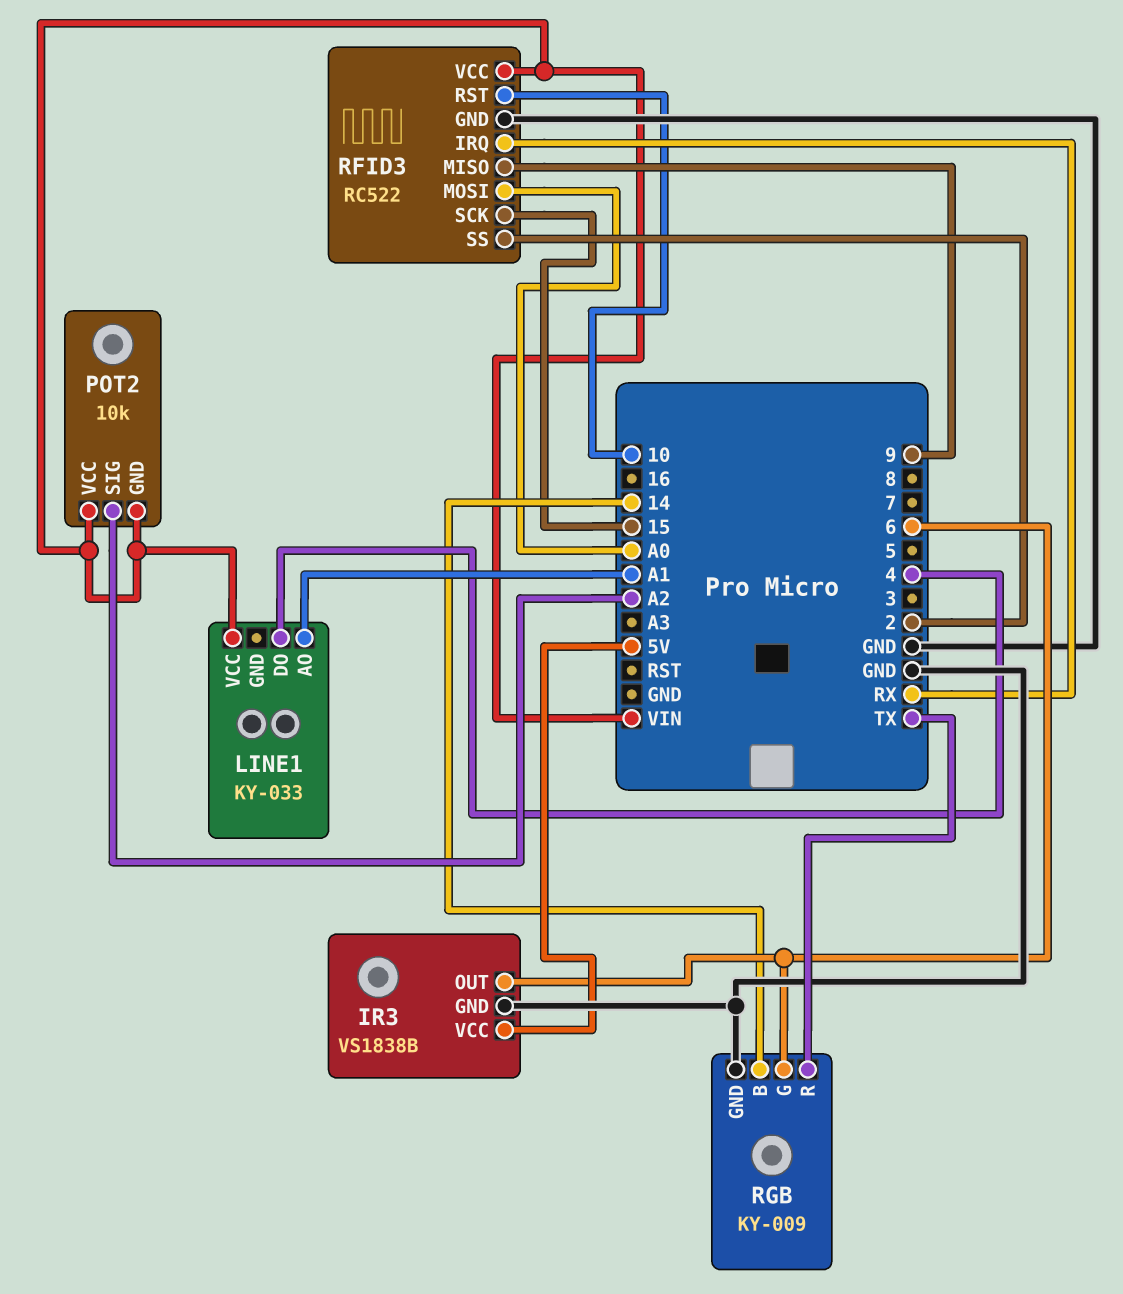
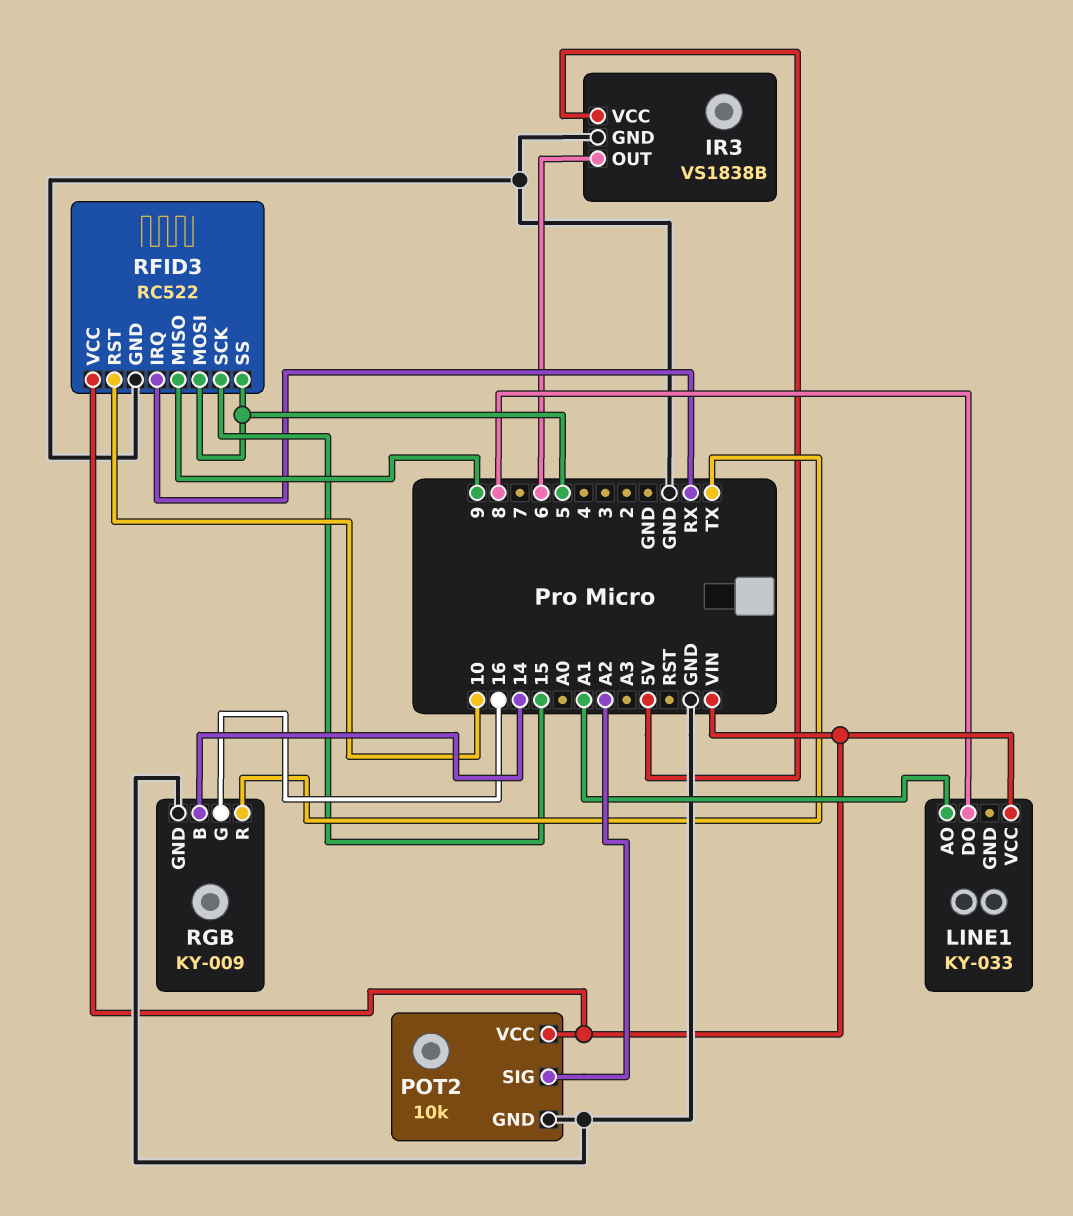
LINE1 pin DO: 4 -> 8
POT2 pin GND: VIN -> GND
RFID3 pin MOSI: A0 -> 5
RFID3 pin SS: 2 -> 5
RGB pin G: 6 -> 16

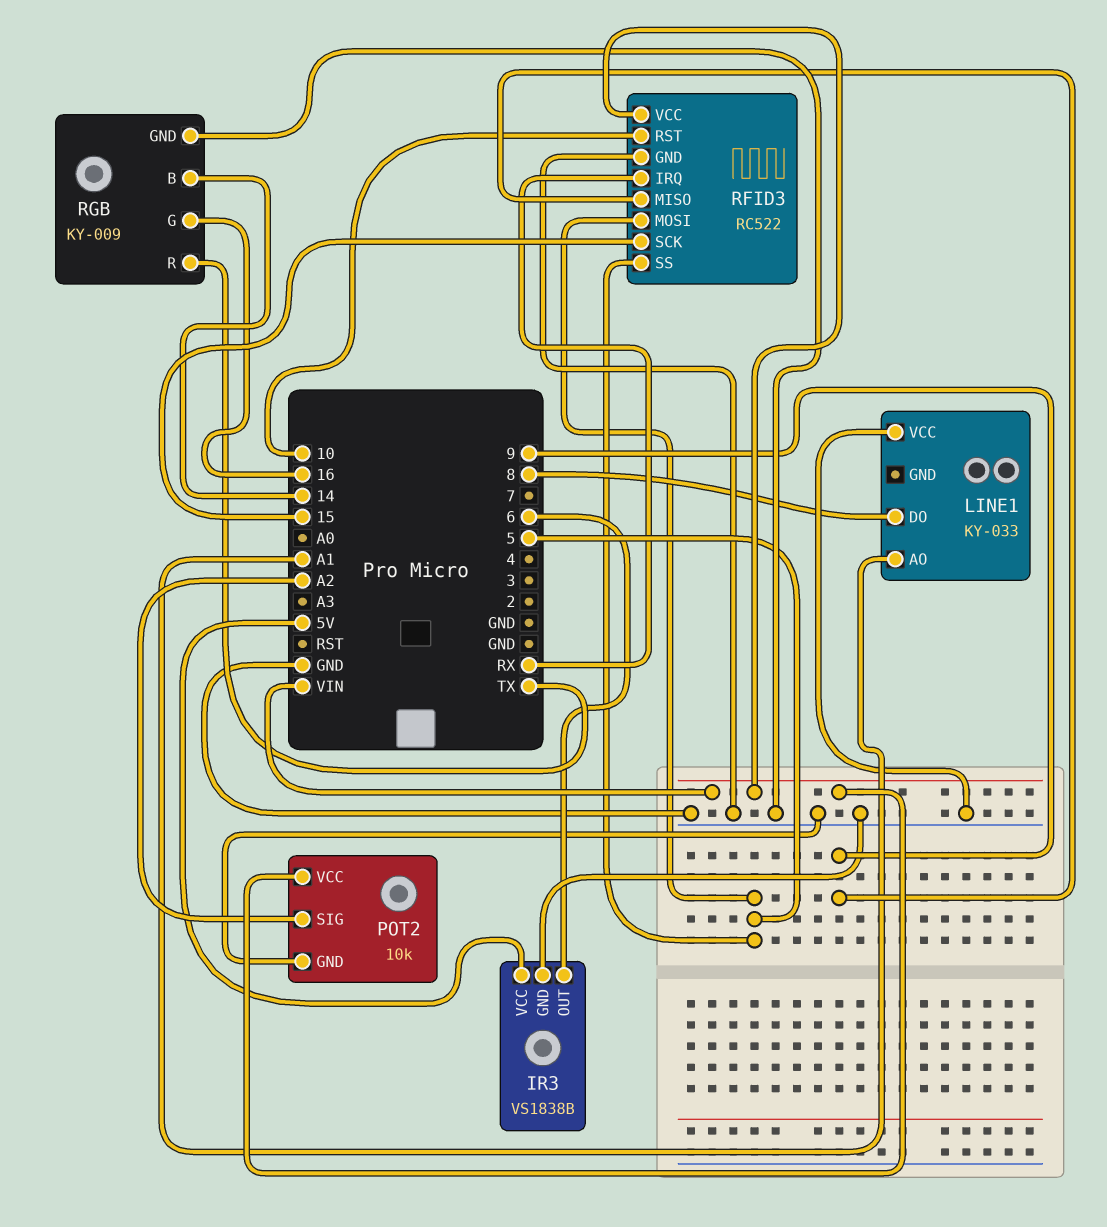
LINE1 pin VCC: VIN -> GND

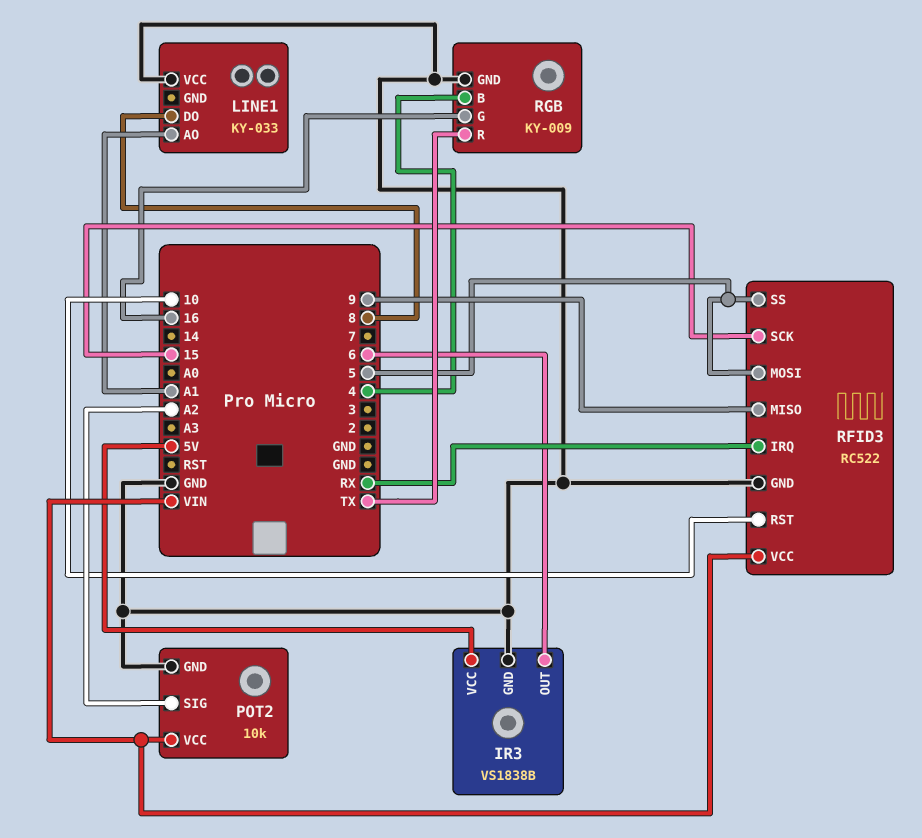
RGB pin B: 14 -> 4

